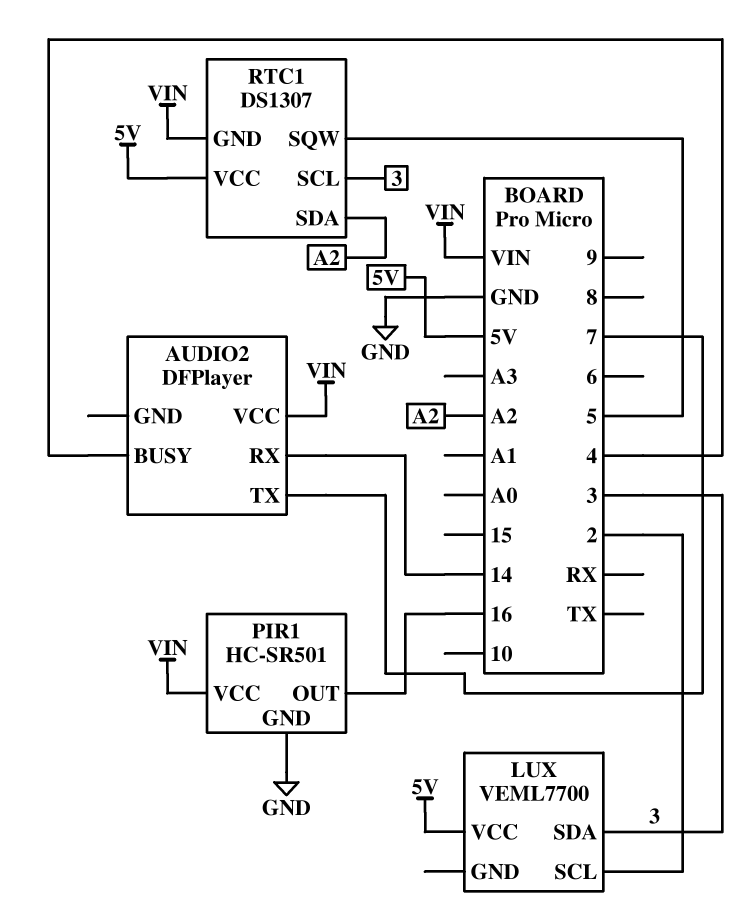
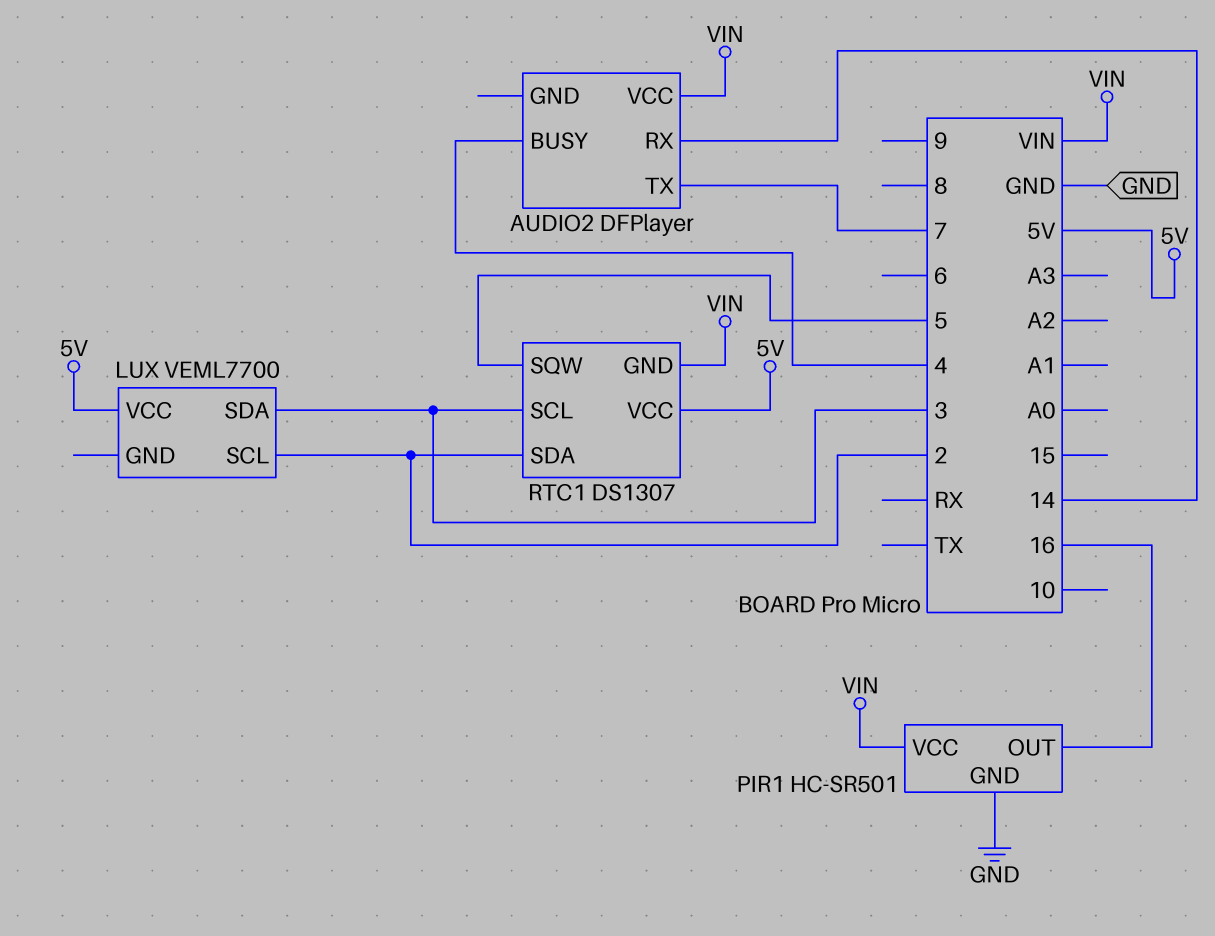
RTC1 pin SDA: A2 -> 2

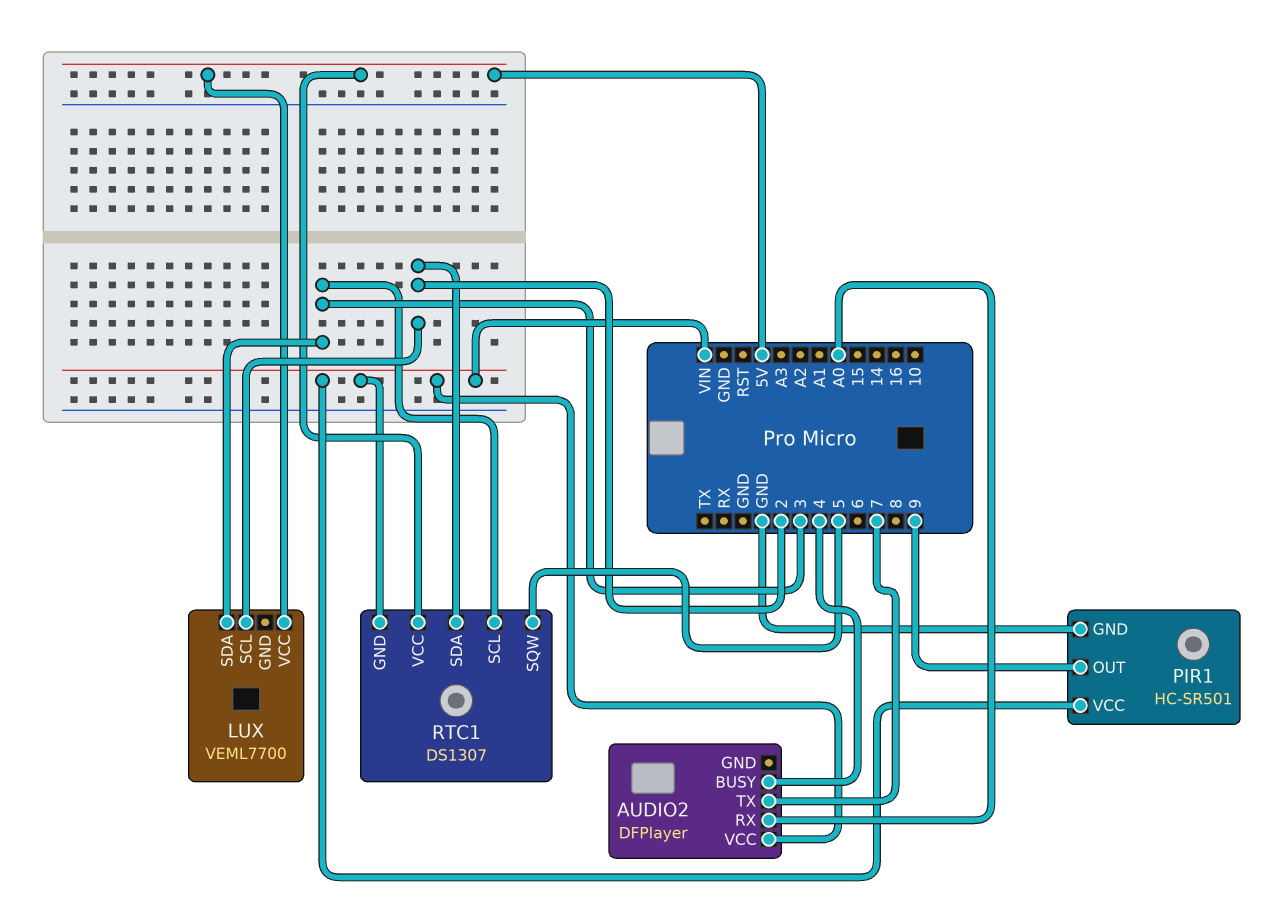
AUDIO2 pin RX: 14 -> A0
PIR1 pin OUT: 16 -> 9

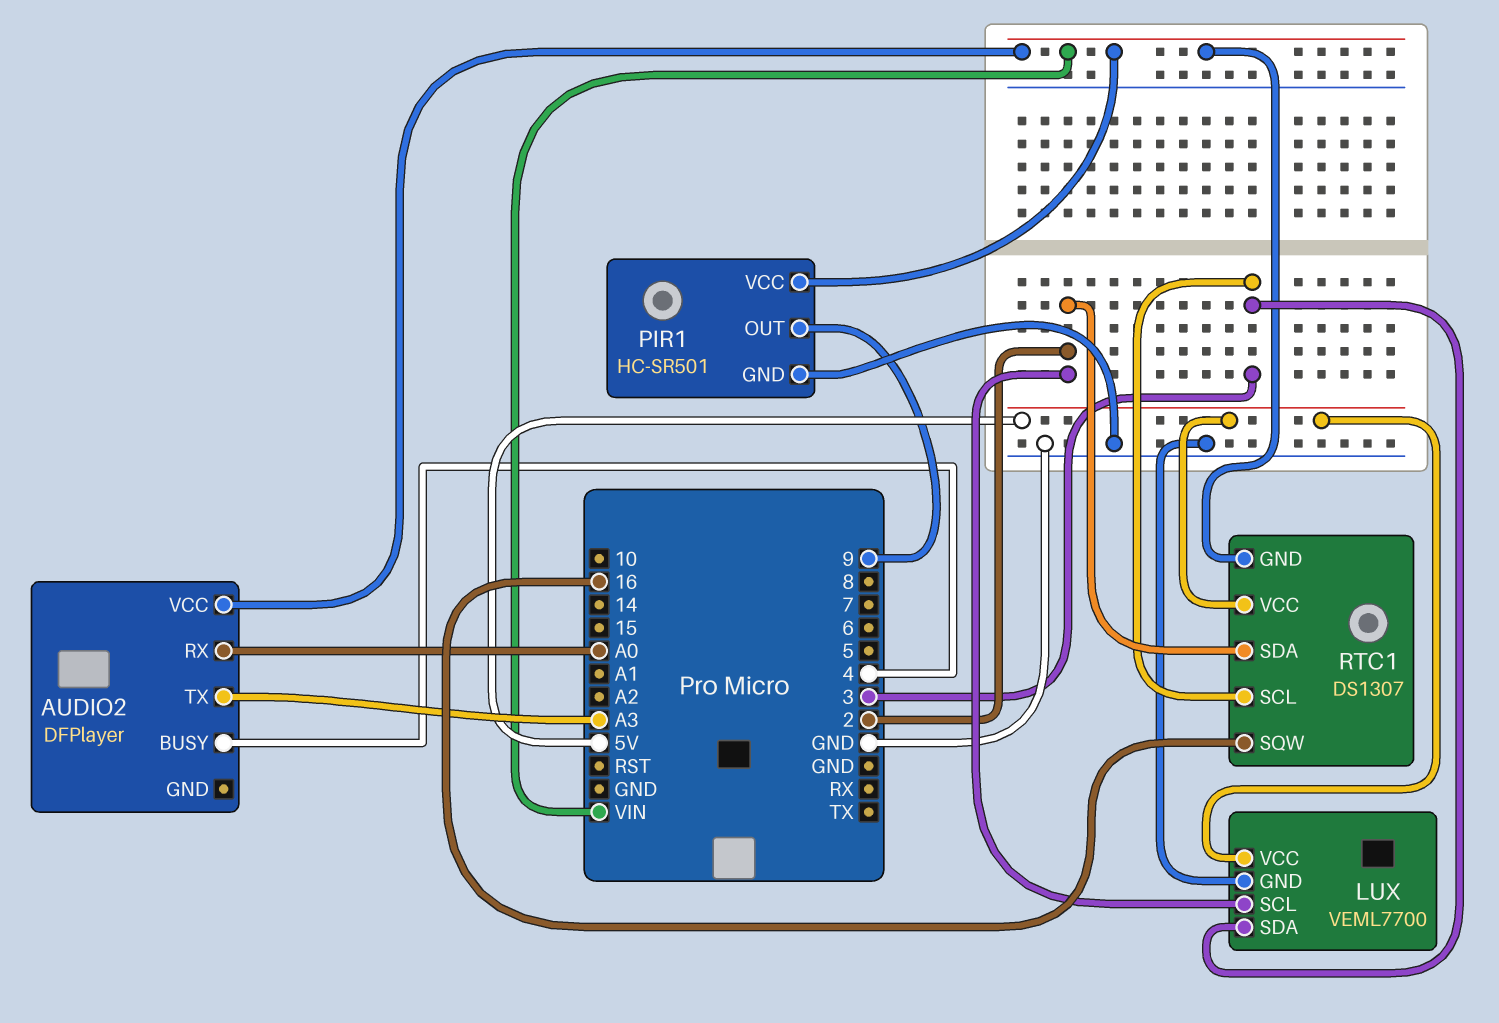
AUDIO2 pin TX: 7 -> A3
LUX pin GND: none -> GND
RTC1 pin SQW: 5 -> 16

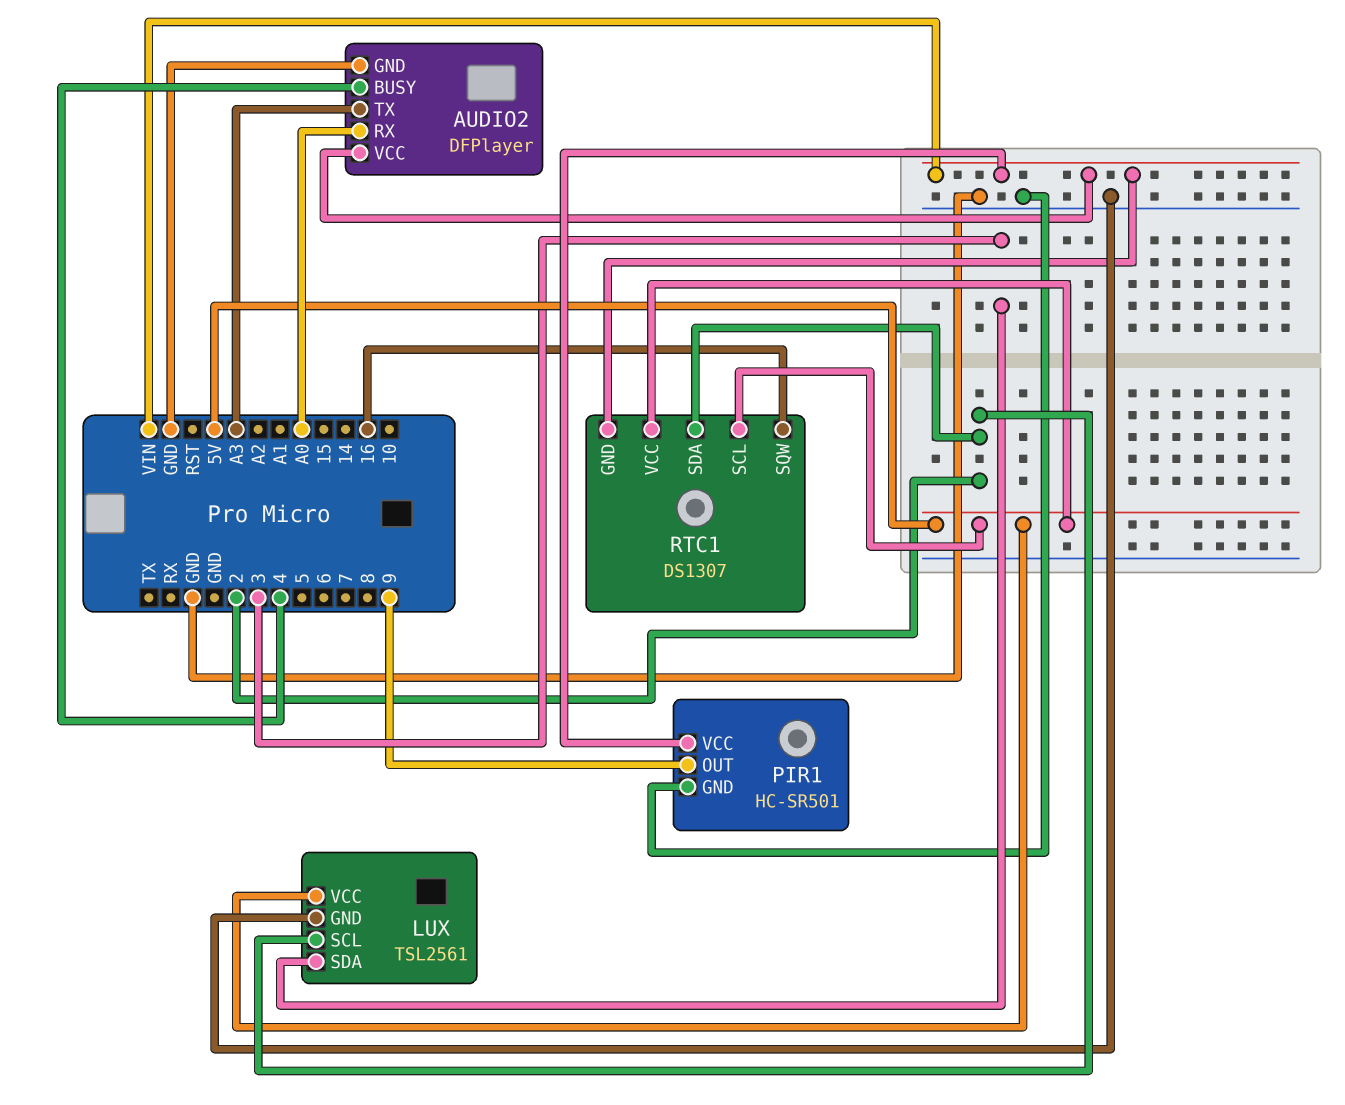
AUDIO2 pin GND: none -> GND
LUX: VEML7700 -> TSL2561
RTC1 pin SCL: 3 -> 5V

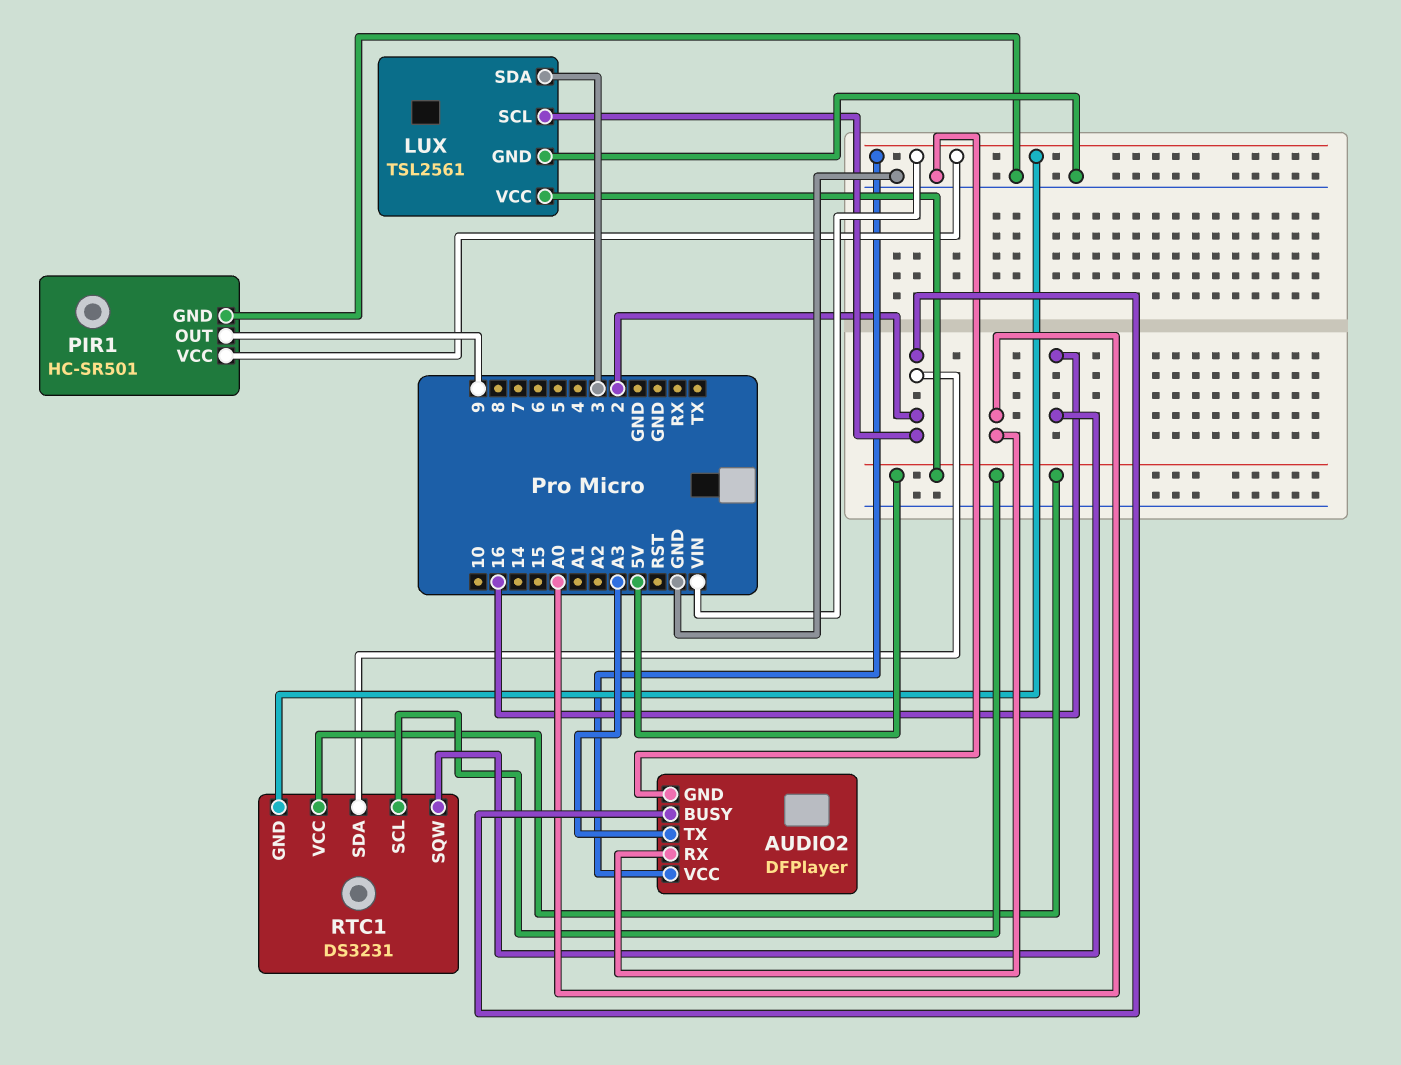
AUDIO2 pin BUSY: 4 -> 2
RTC1: DS1307 -> DS3231

